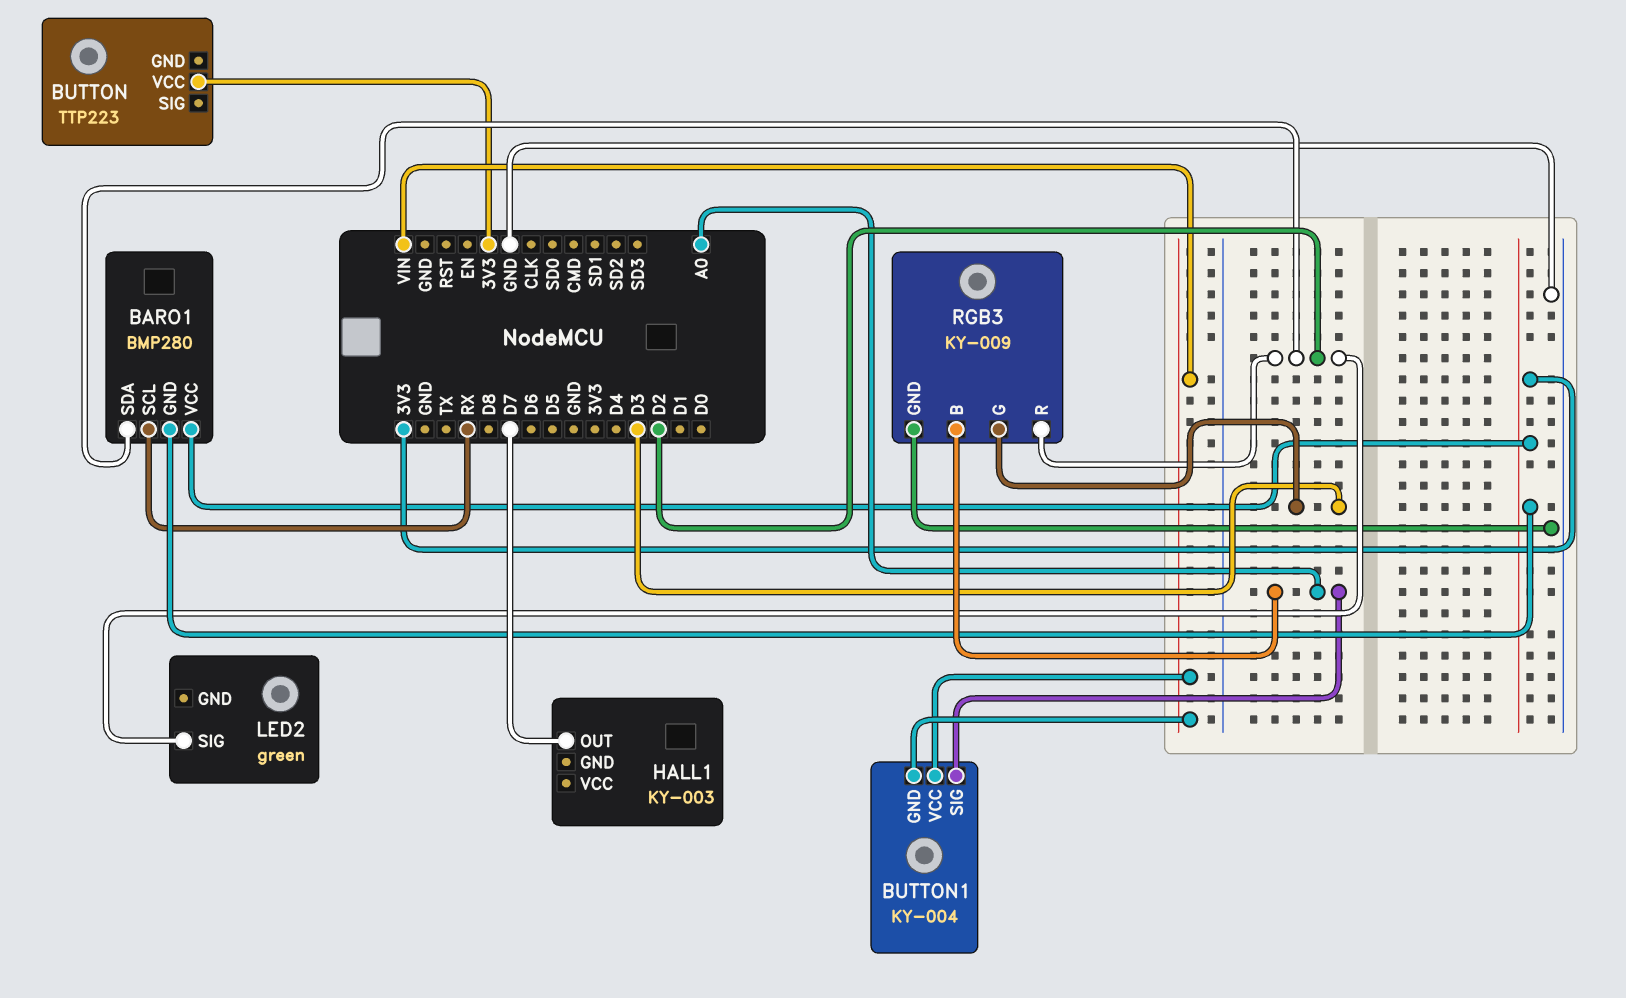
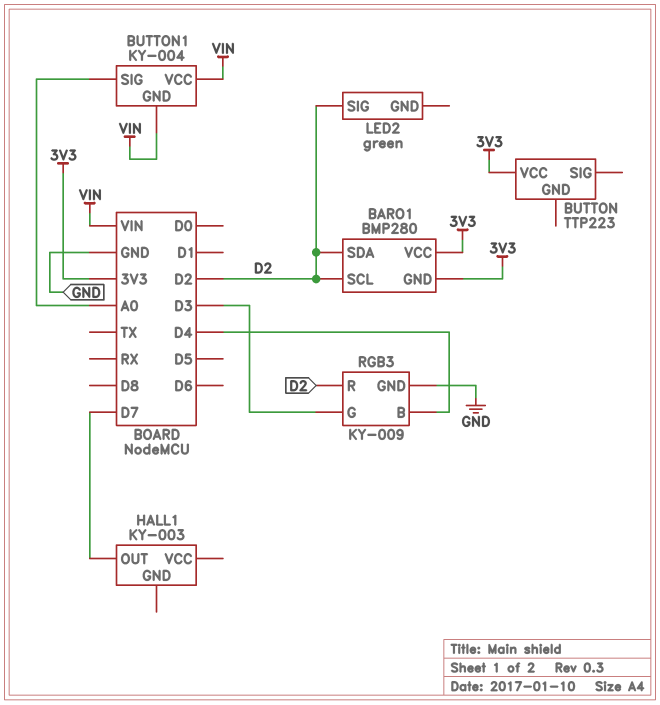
BARO1 pin SCL: RX -> D2
RGB3 pin B: A0 -> D4

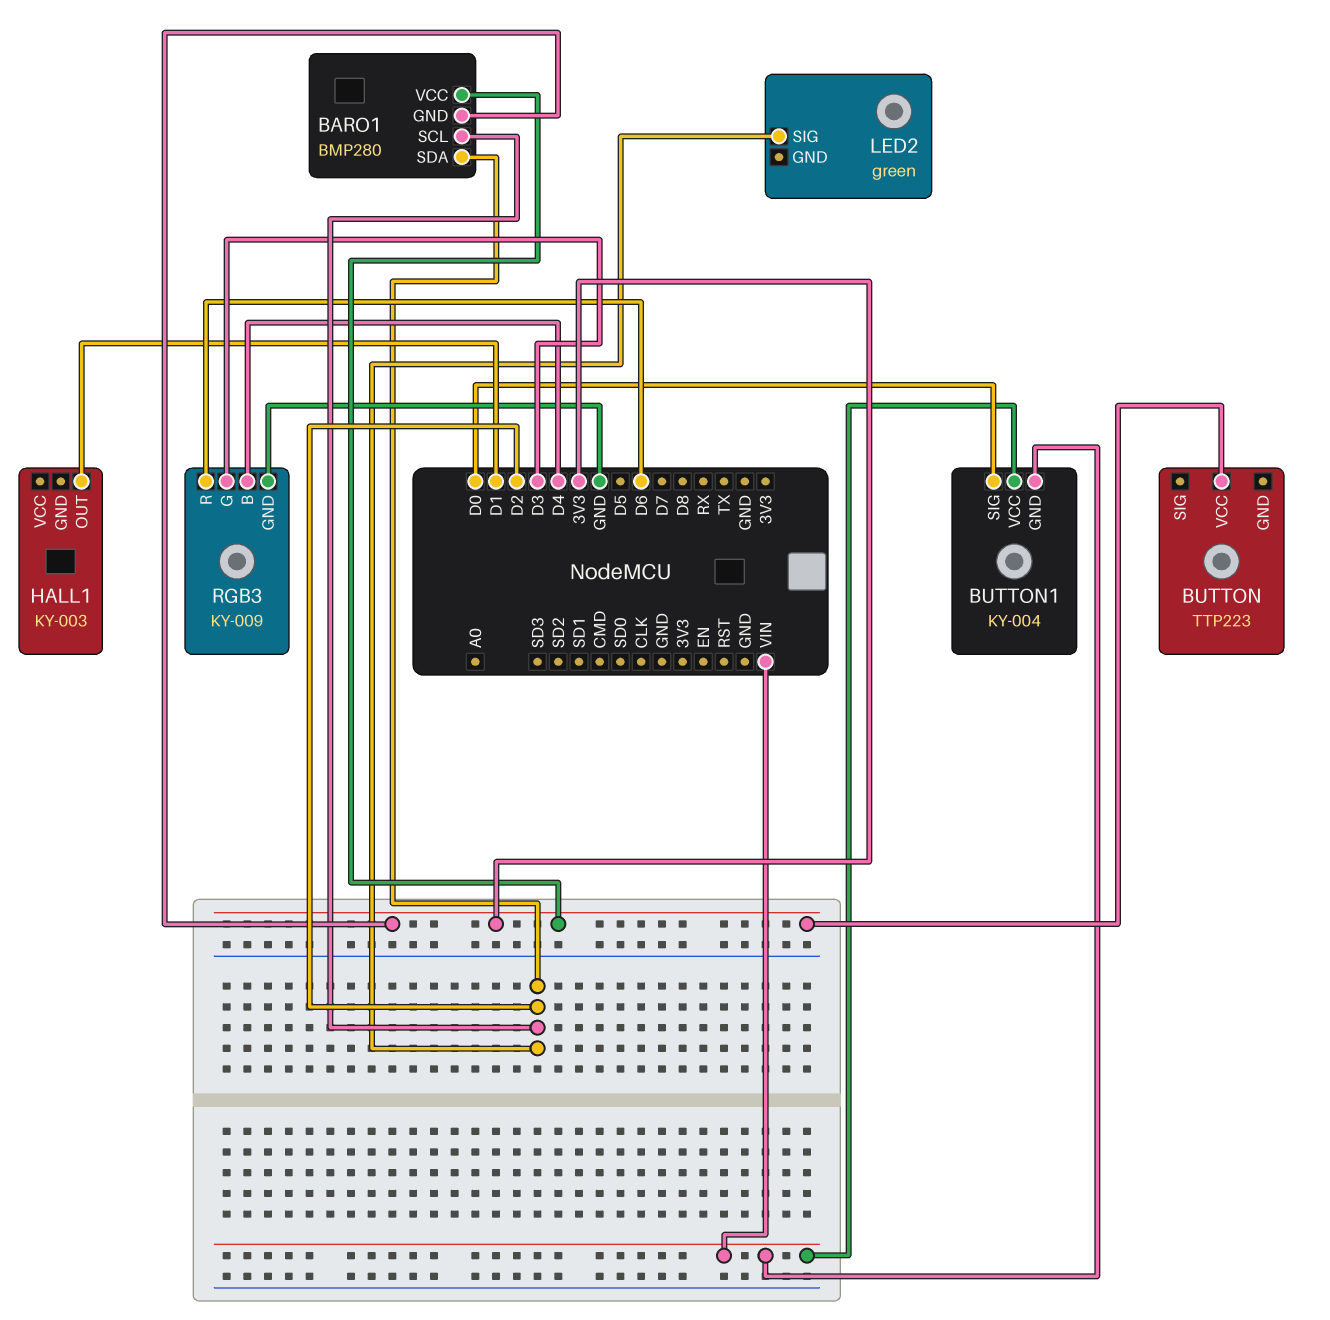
BUTTON1 pin SIG: A0 -> D0
HALL1 pin OUT: D7 -> D1
RGB3 pin R: D2 -> D6

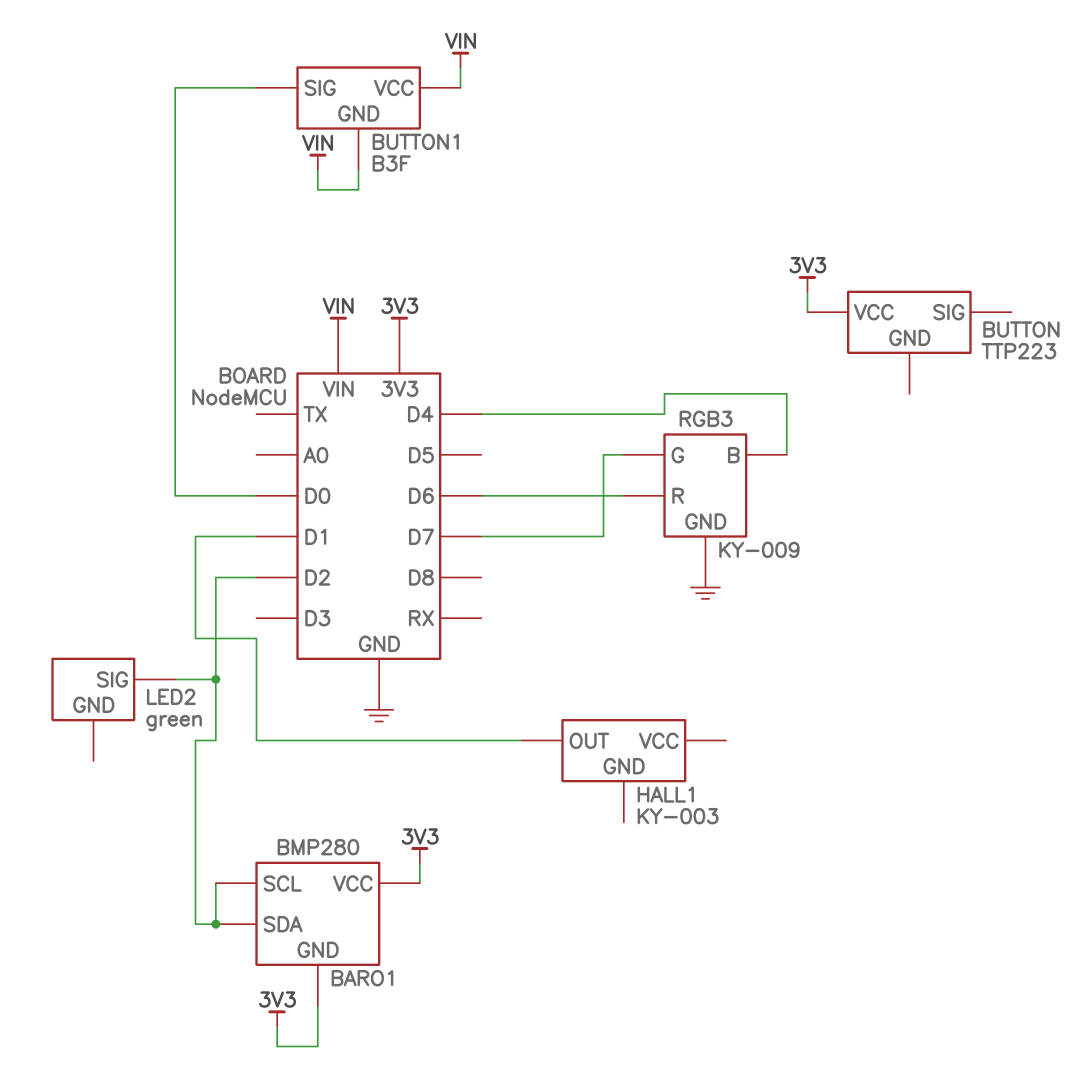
BUTTON1: KY-004 -> B3F
RGB3 pin G: D3 -> D7

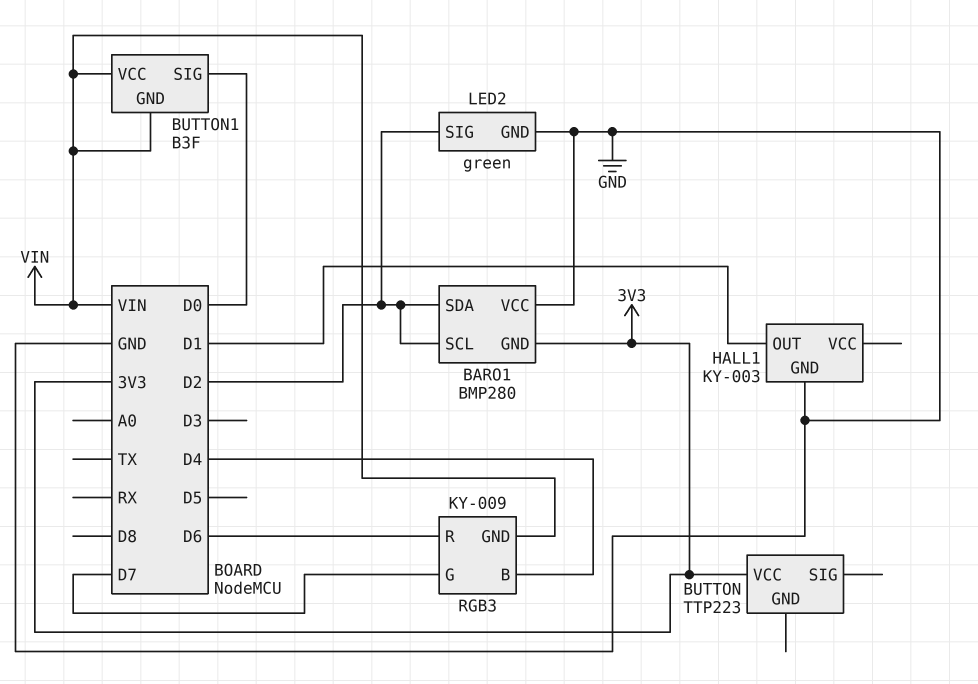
BARO1 pin VCC: 3V3 -> GND
HALL1 pin GND: none -> GND
LED2 pin GND: none -> GND
RGB3 pin GND: GND -> VIN

